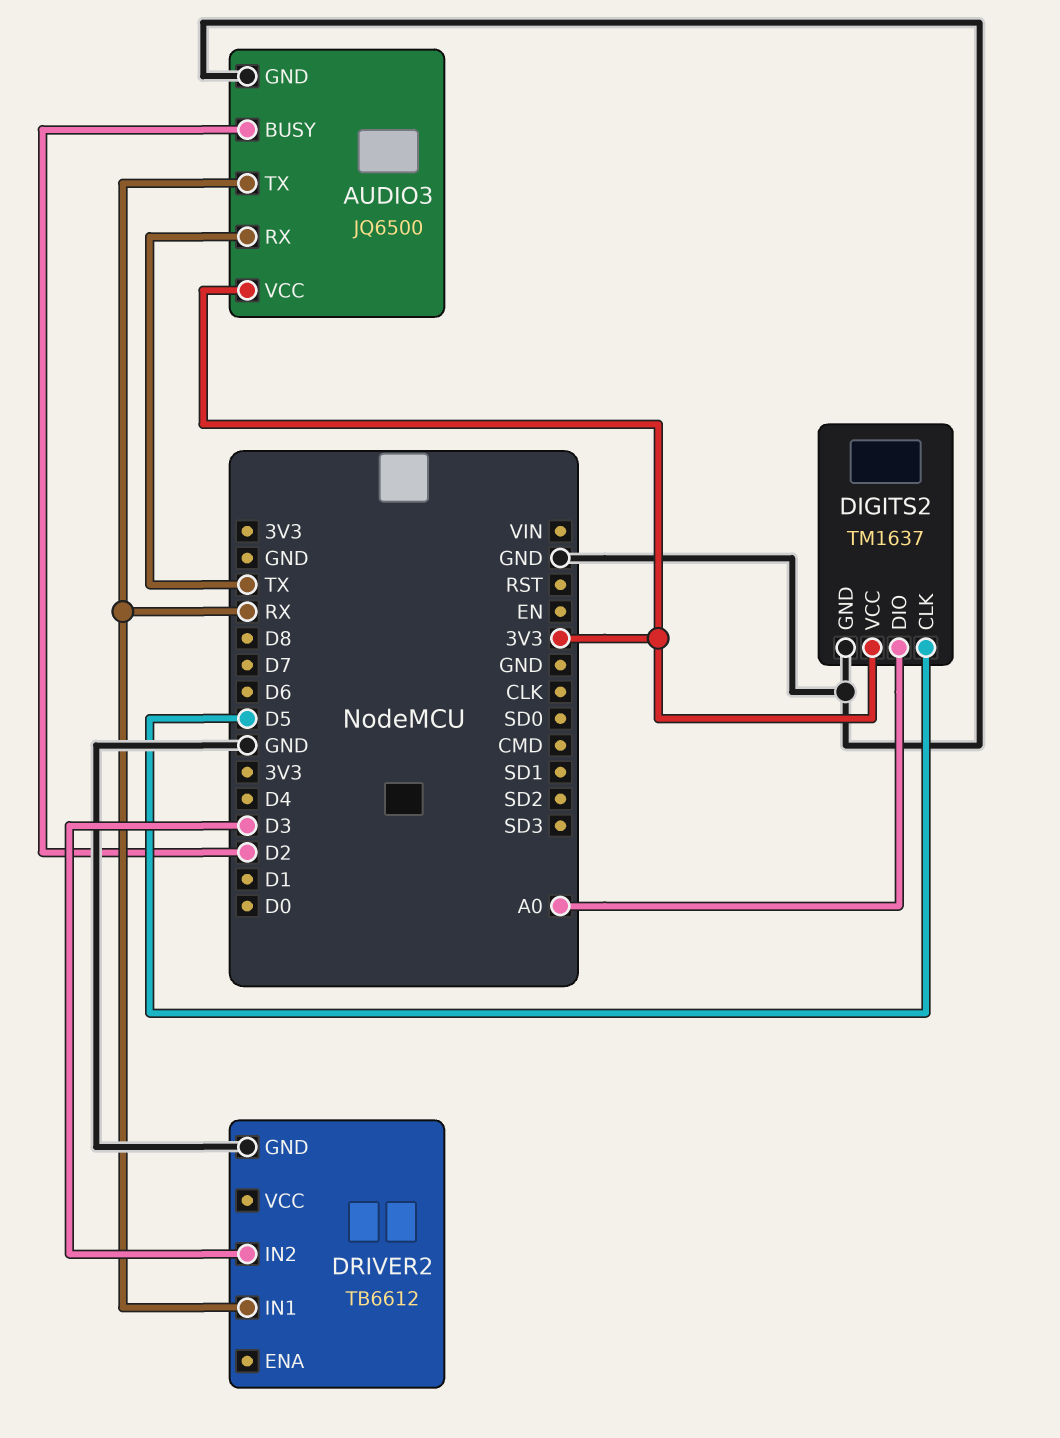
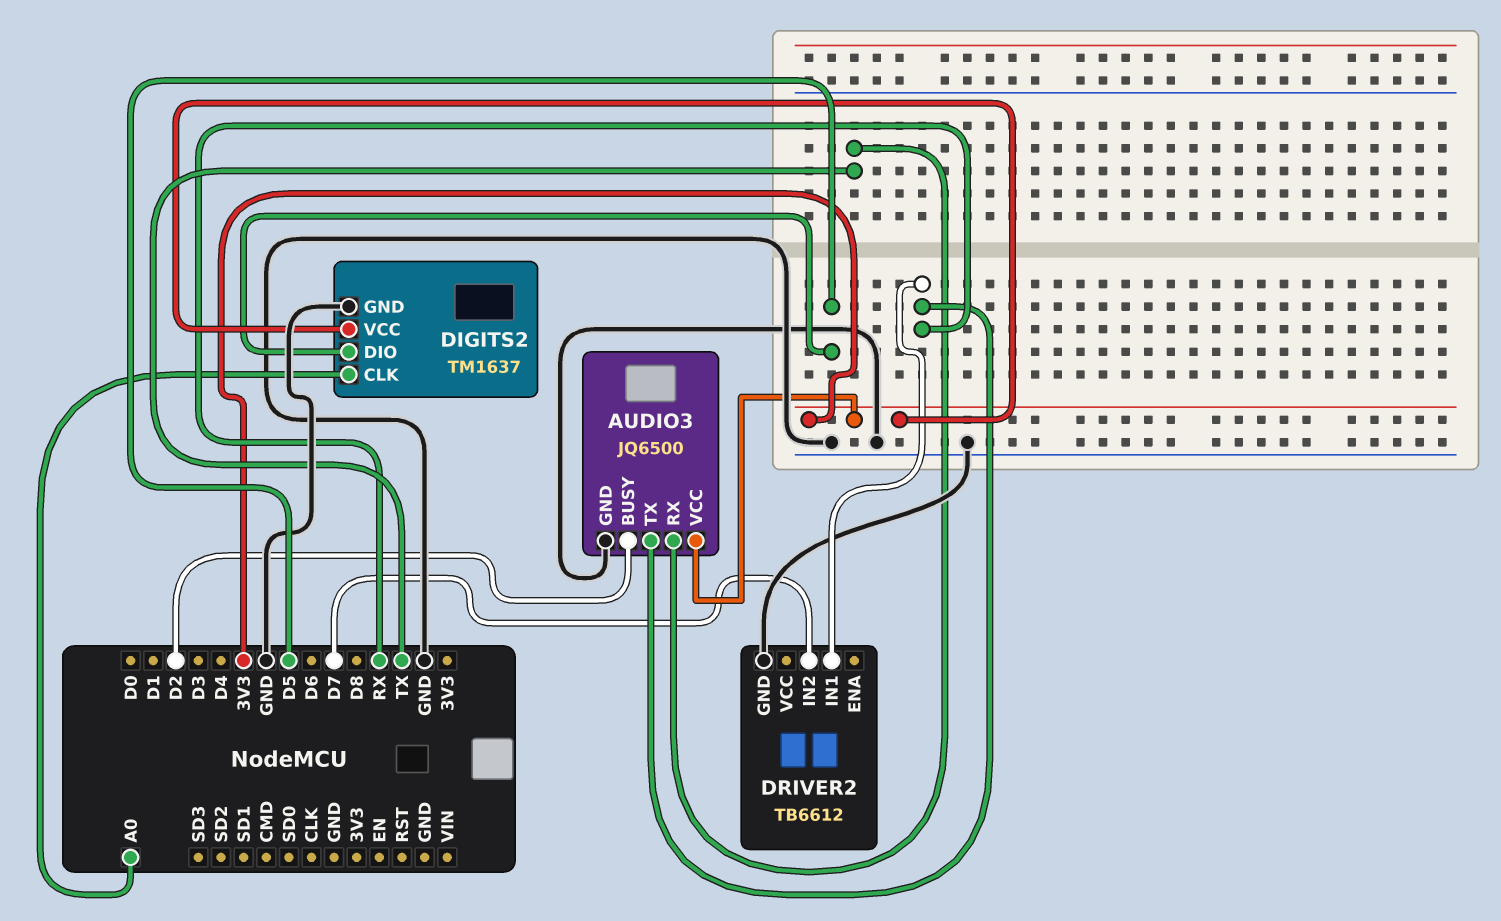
DIGITS2 pin CLK: D5 -> A0
DIGITS2 pin DIO: A0 -> D5
DRIVER2 pin IN2: D3 -> D7

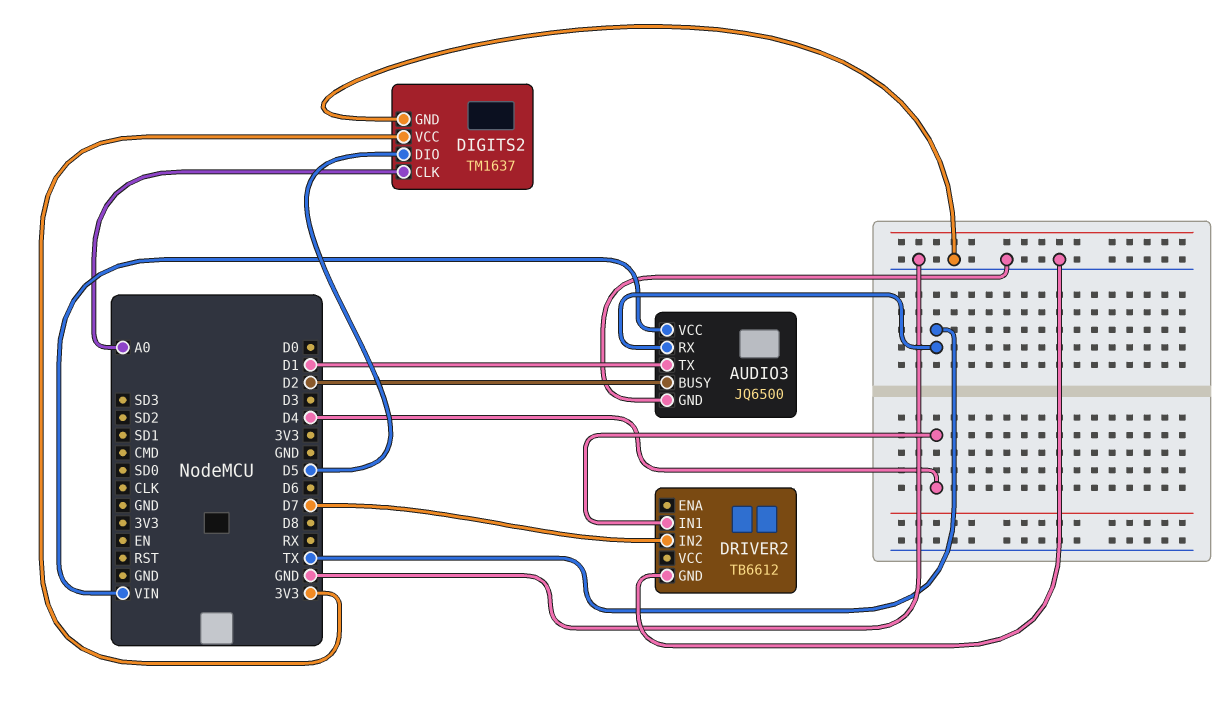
AUDIO3 pin TX: RX -> D1
AUDIO3 pin VCC: 3V3 -> VIN
DRIVER2 pin IN1: RX -> D4

